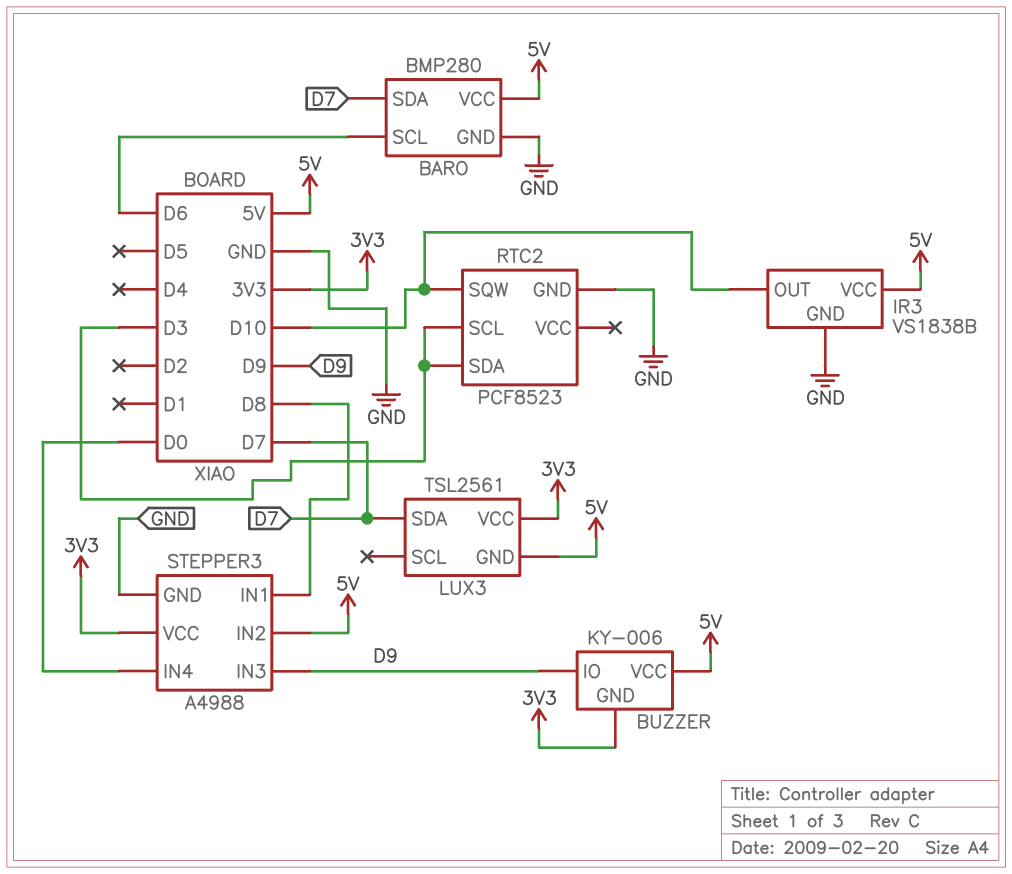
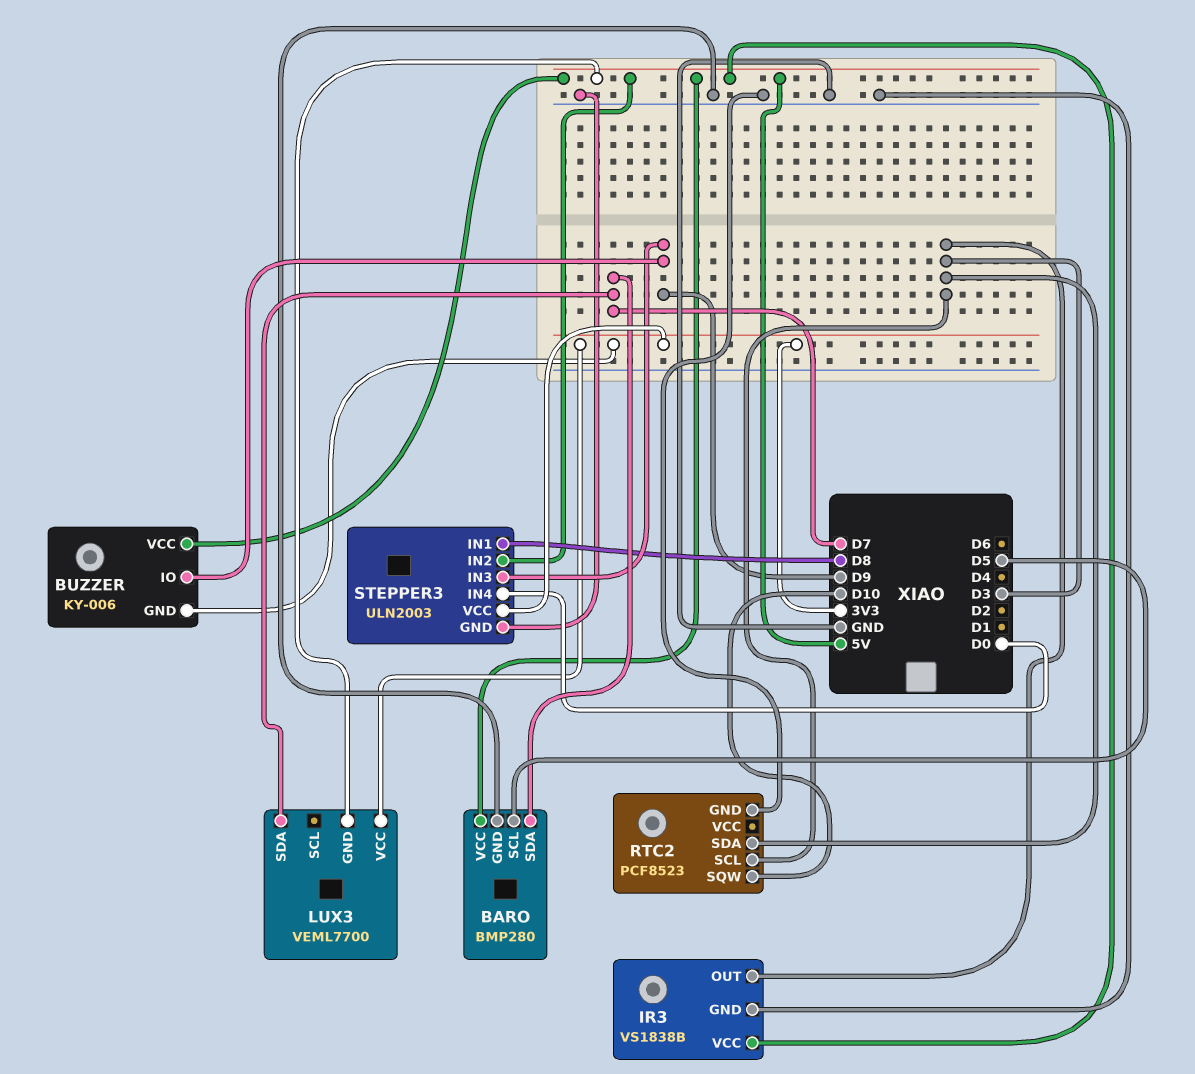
BARO pin SCL: D6 -> D5
IR3 pin OUT: D10 -> D3
LUX3: TSL2561 -> VEML7700
STEPPER3: A4988 -> ULN2003

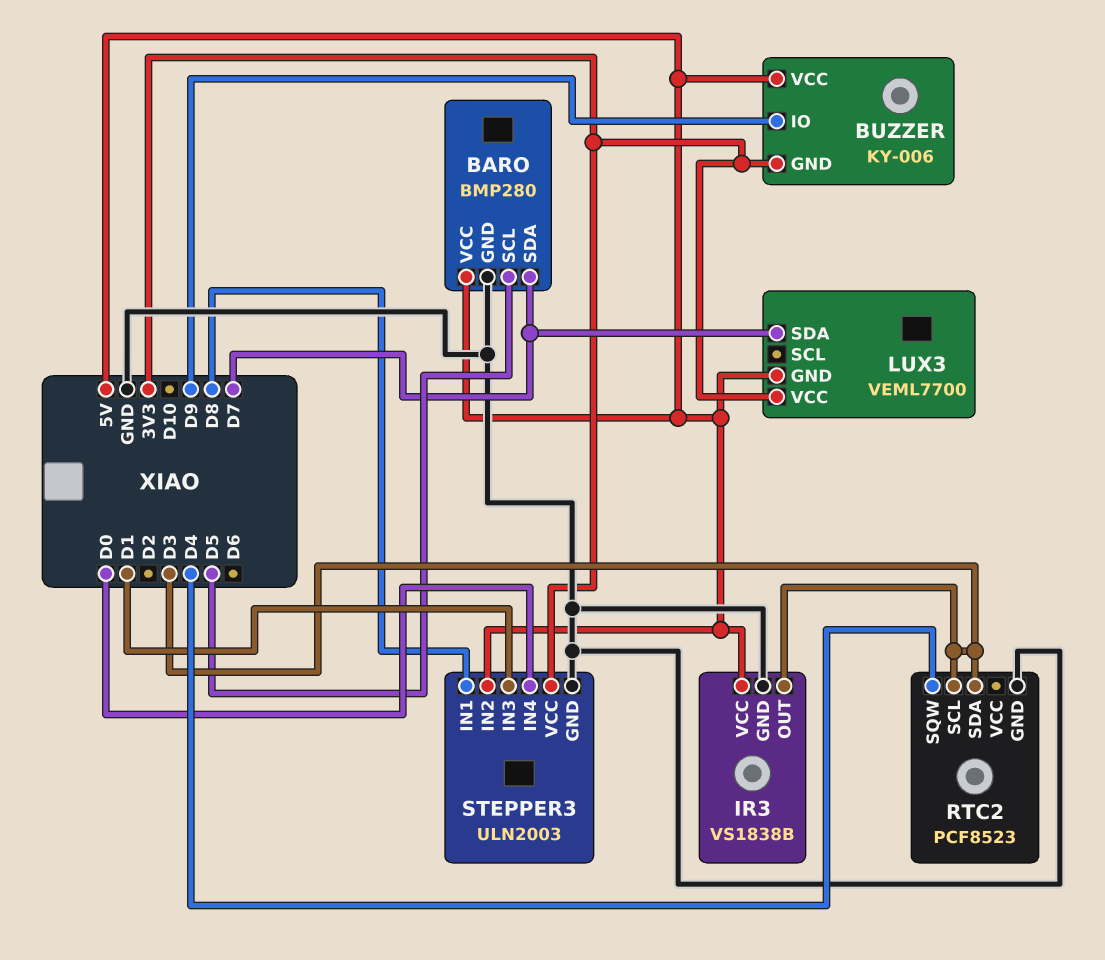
RTC2 pin SQW: D10 -> D4
STEPPER3 pin IN3: D9 -> D1

